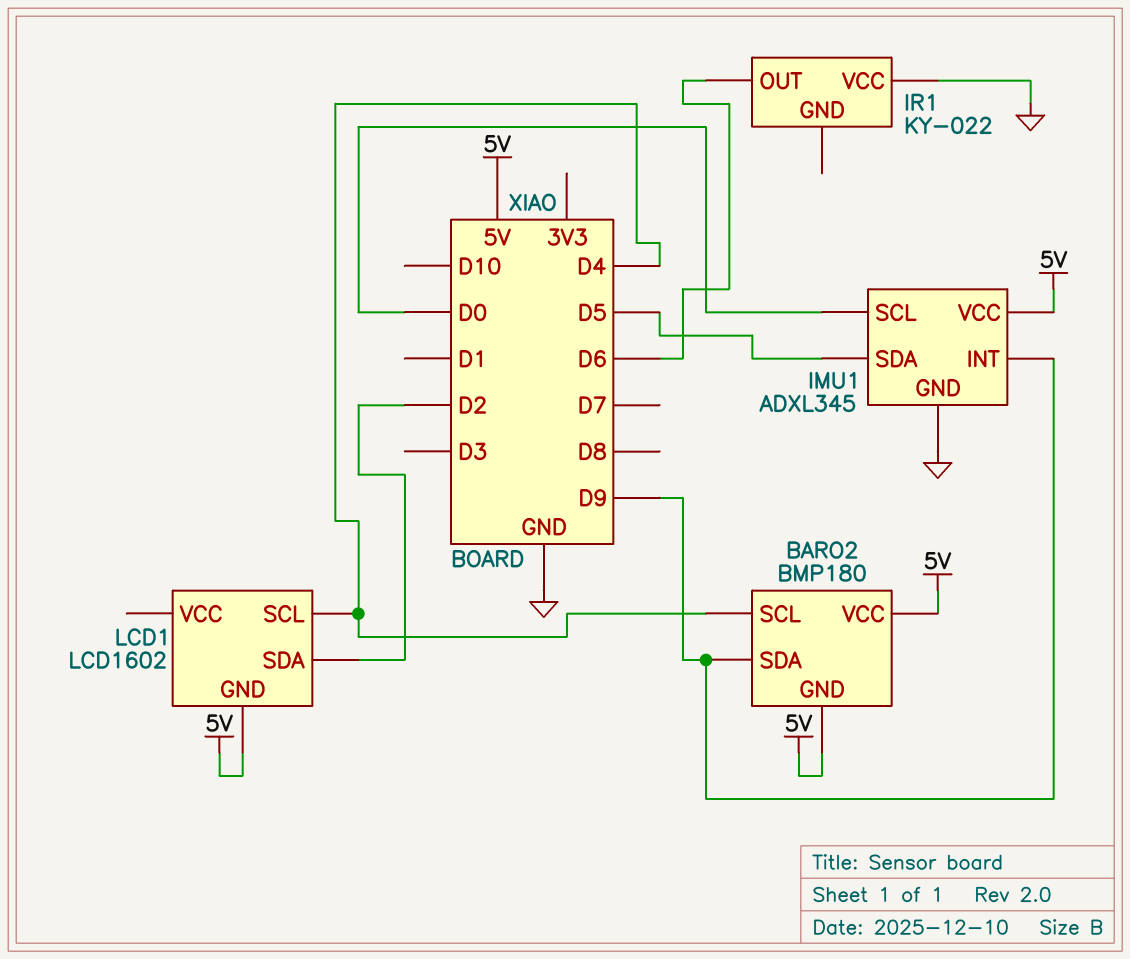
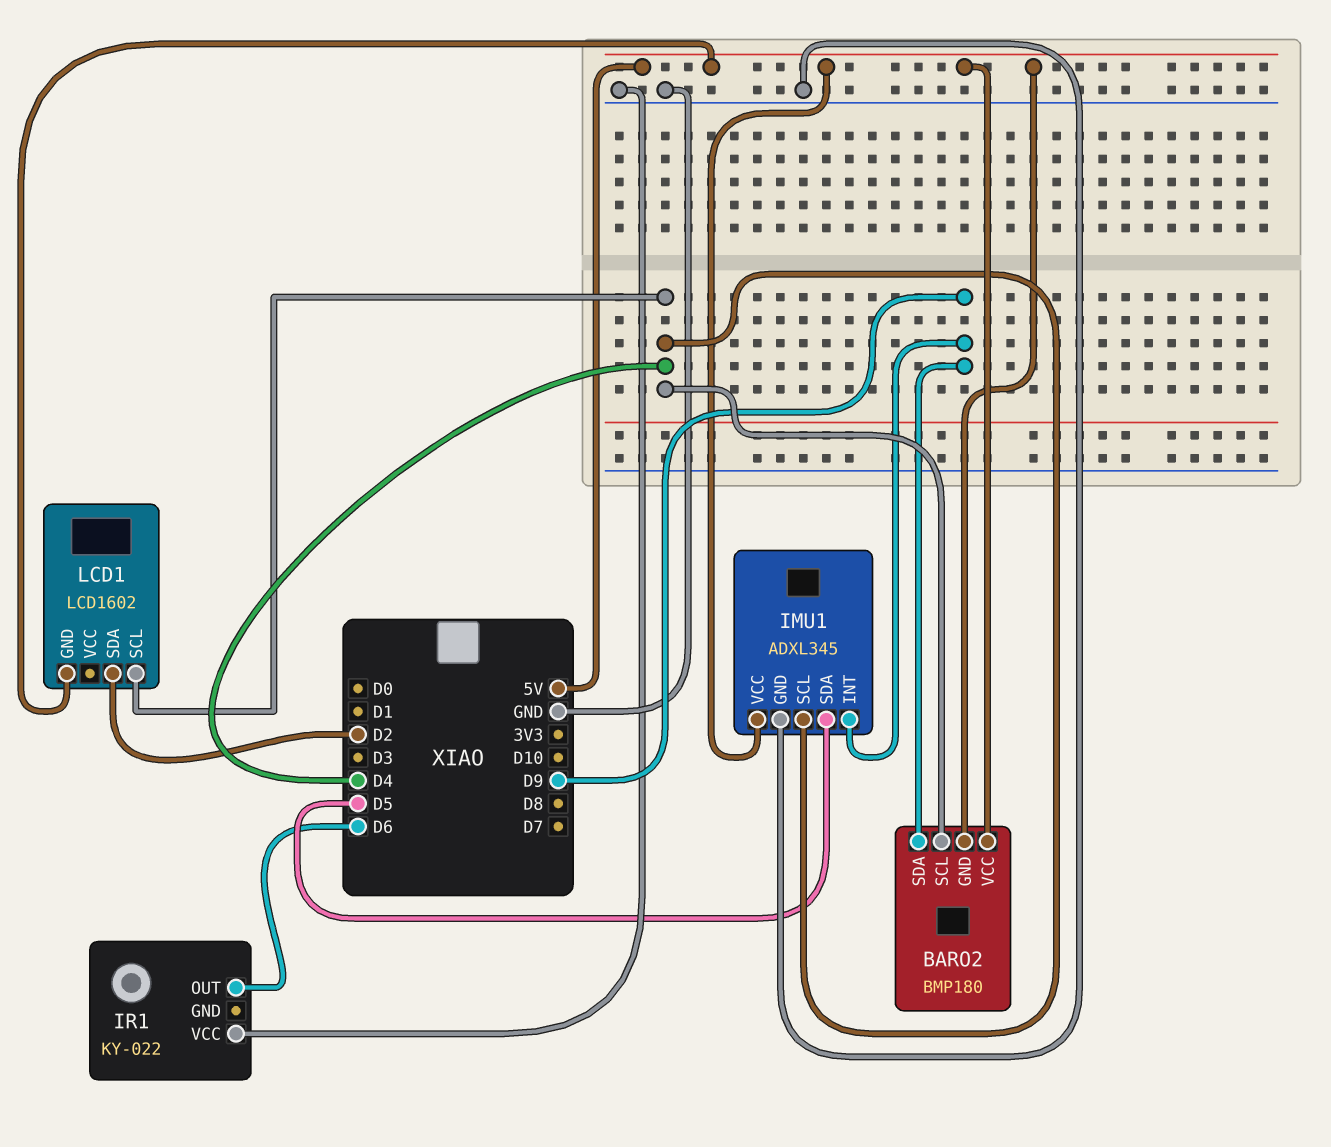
IMU1 pin SCL: D0 -> D4

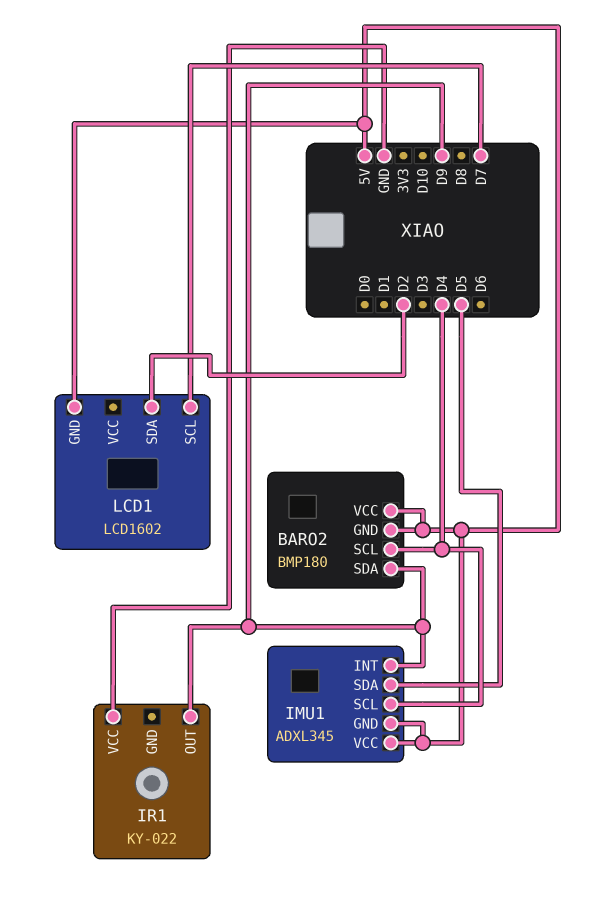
IMU1 pin GND: GND -> 5V
IR1 pin OUT: D6 -> D9
LCD1 pin SCL: D4 -> D7

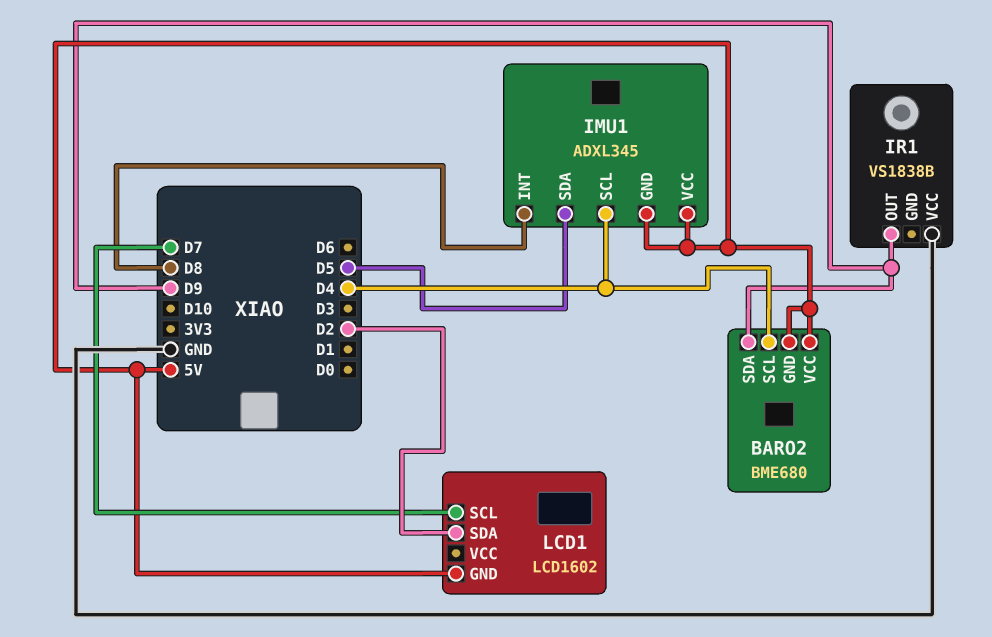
BARO2: BMP180 -> BME680
IMU1 pin INT: D9 -> D8
IR1: KY-022 -> VS1838B

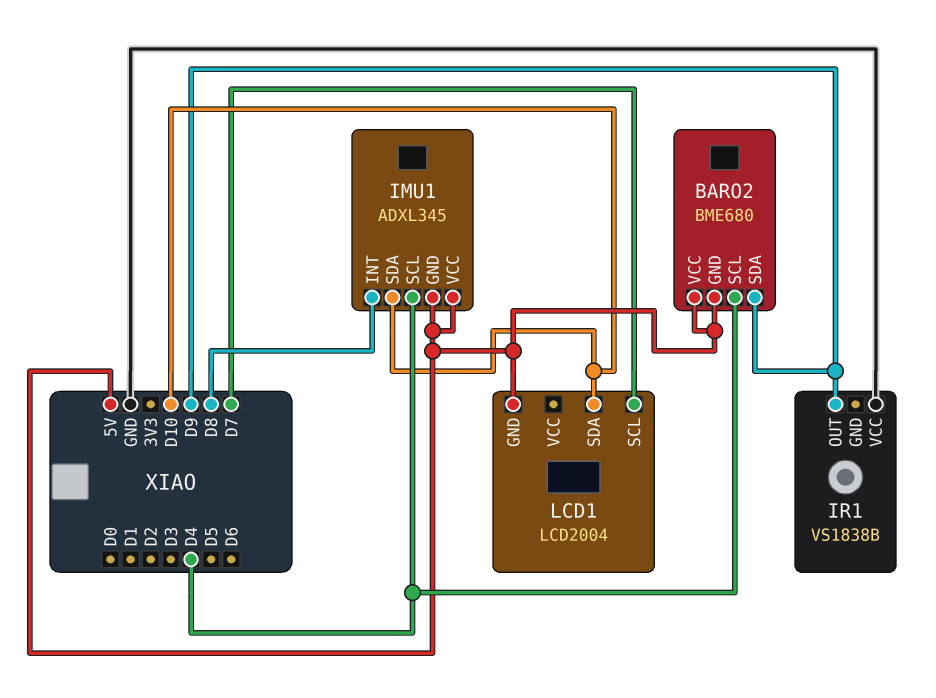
IMU1 pin SDA: D5 -> D10
LCD1: LCD1602 -> LCD2004
LCD1 pin SDA: D2 -> D10

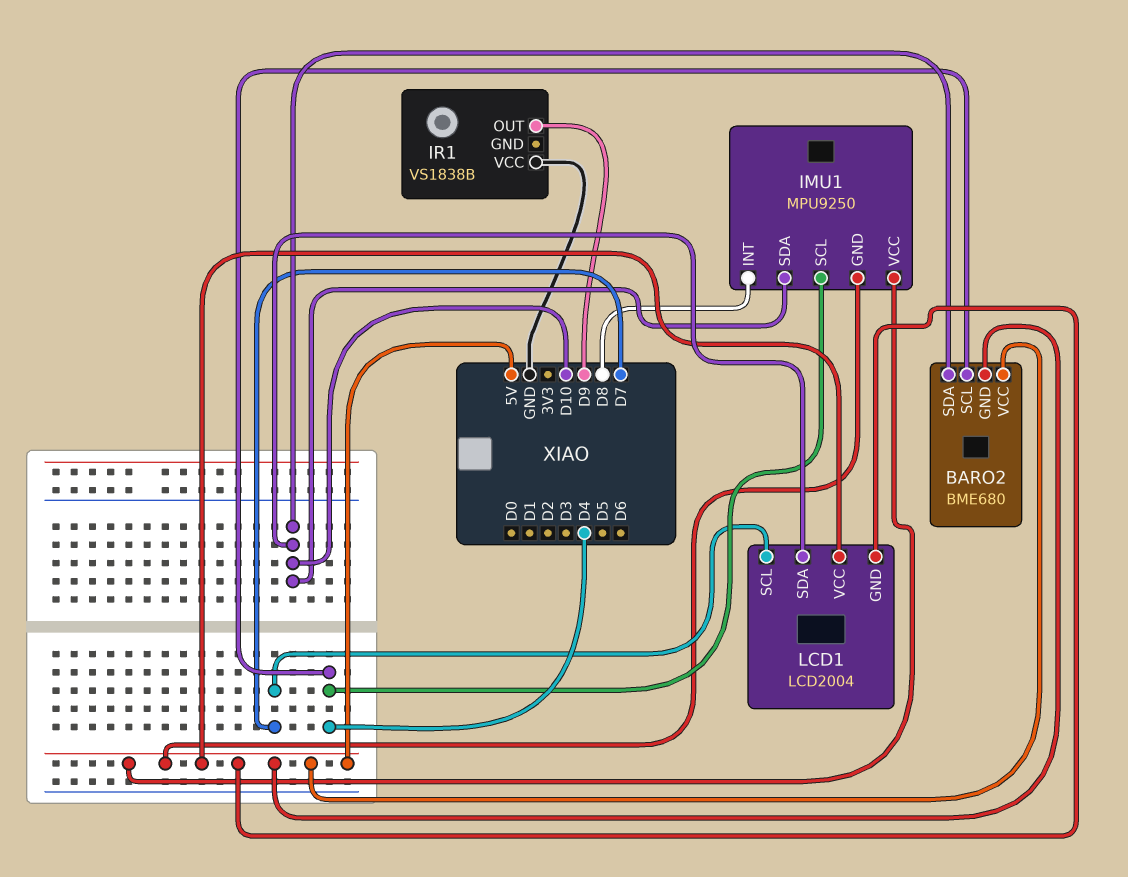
BARO2 pin SDA: D9 -> D10
IMU1: ADXL345 -> MPU9250
LCD1 pin VCC: none -> 5V

